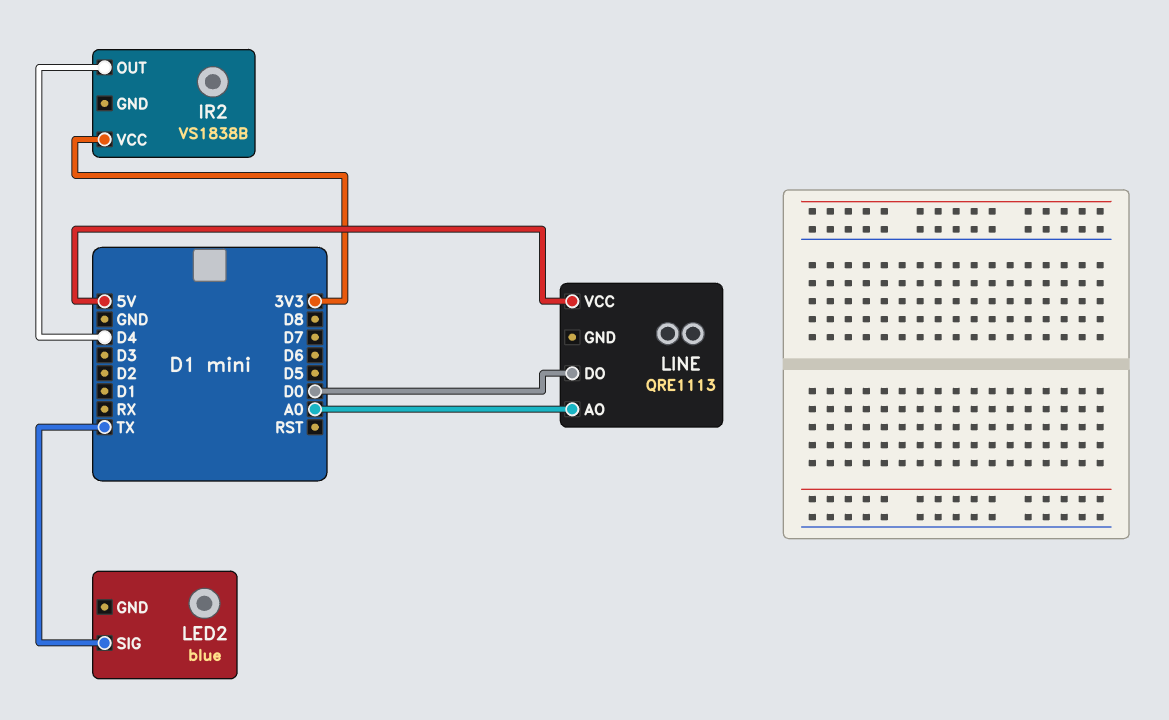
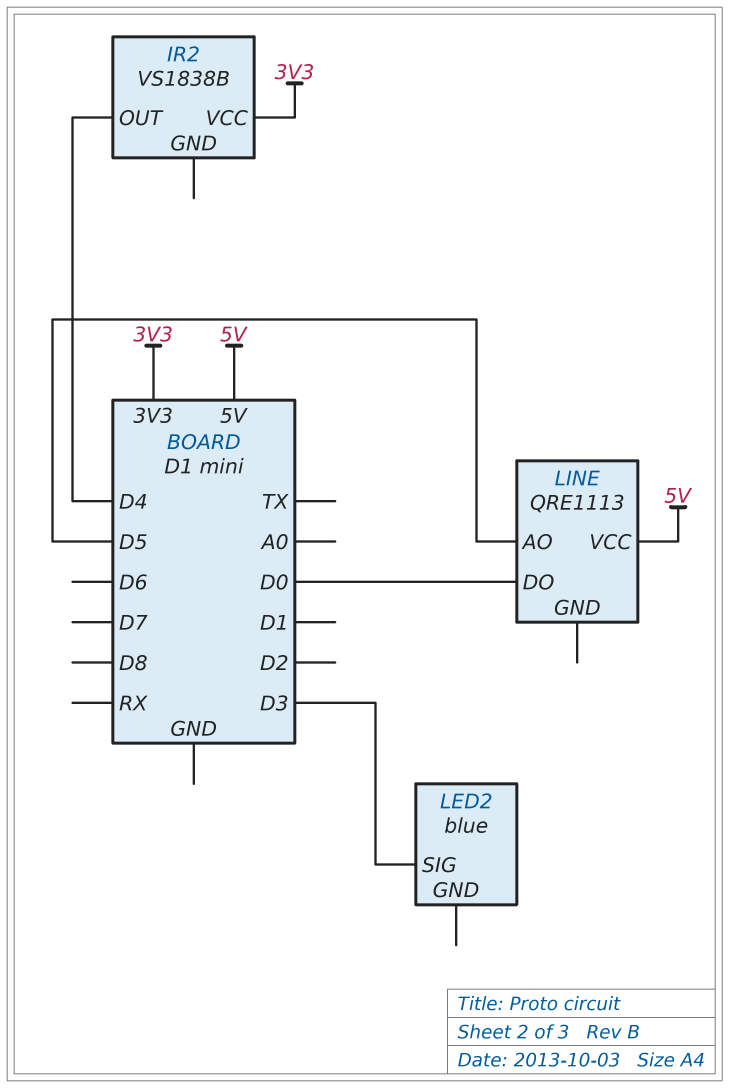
LED2 pin SIG: TX -> D3
LINE pin AO: A0 -> D5

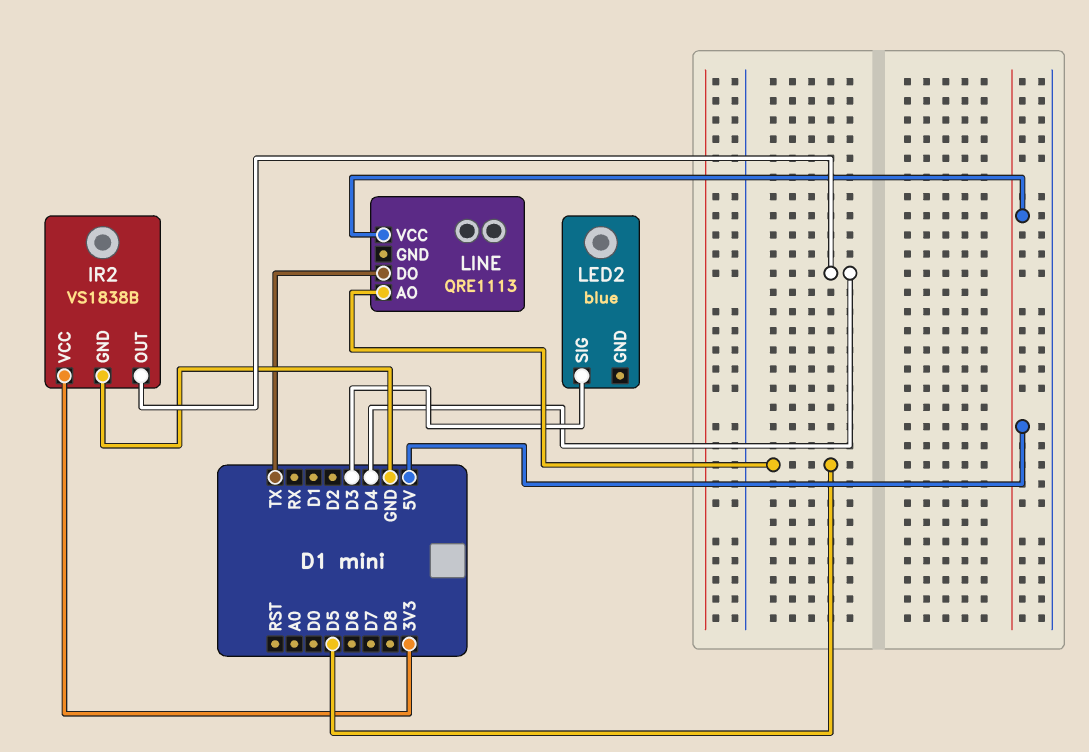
IR2 pin GND: none -> GND
LINE pin DO: D0 -> TX

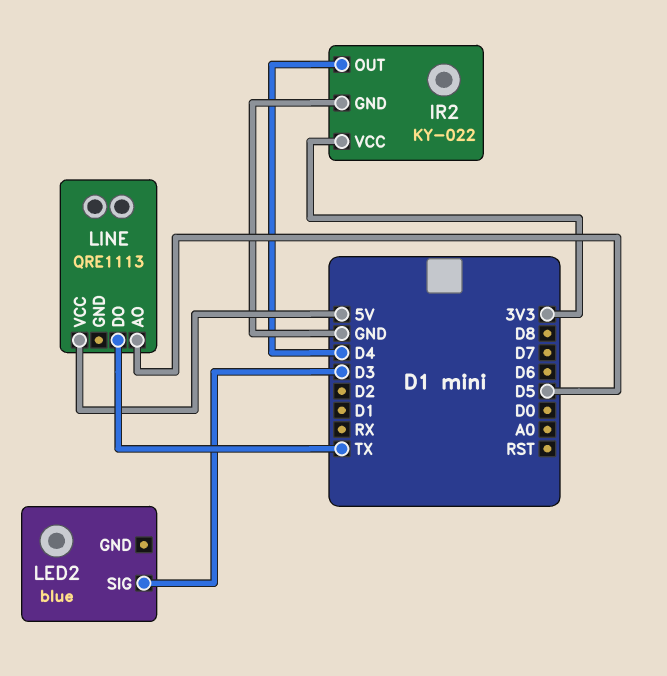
IR2: VS1838B -> KY-022

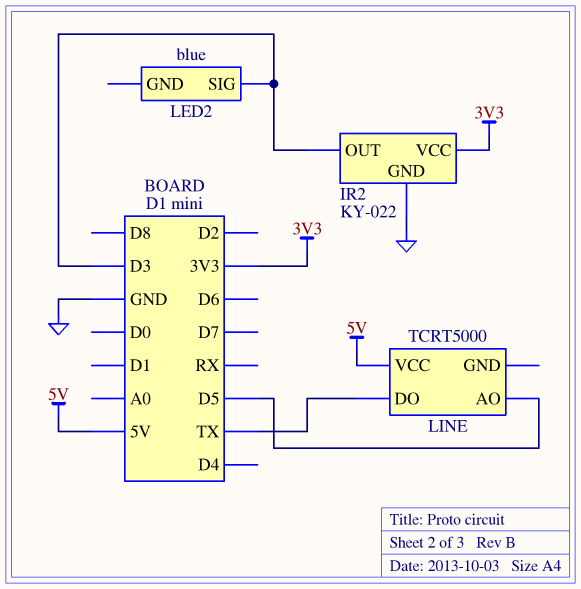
IR2 pin OUT: D4 -> D3
LINE: QRE1113 -> TCRT5000

